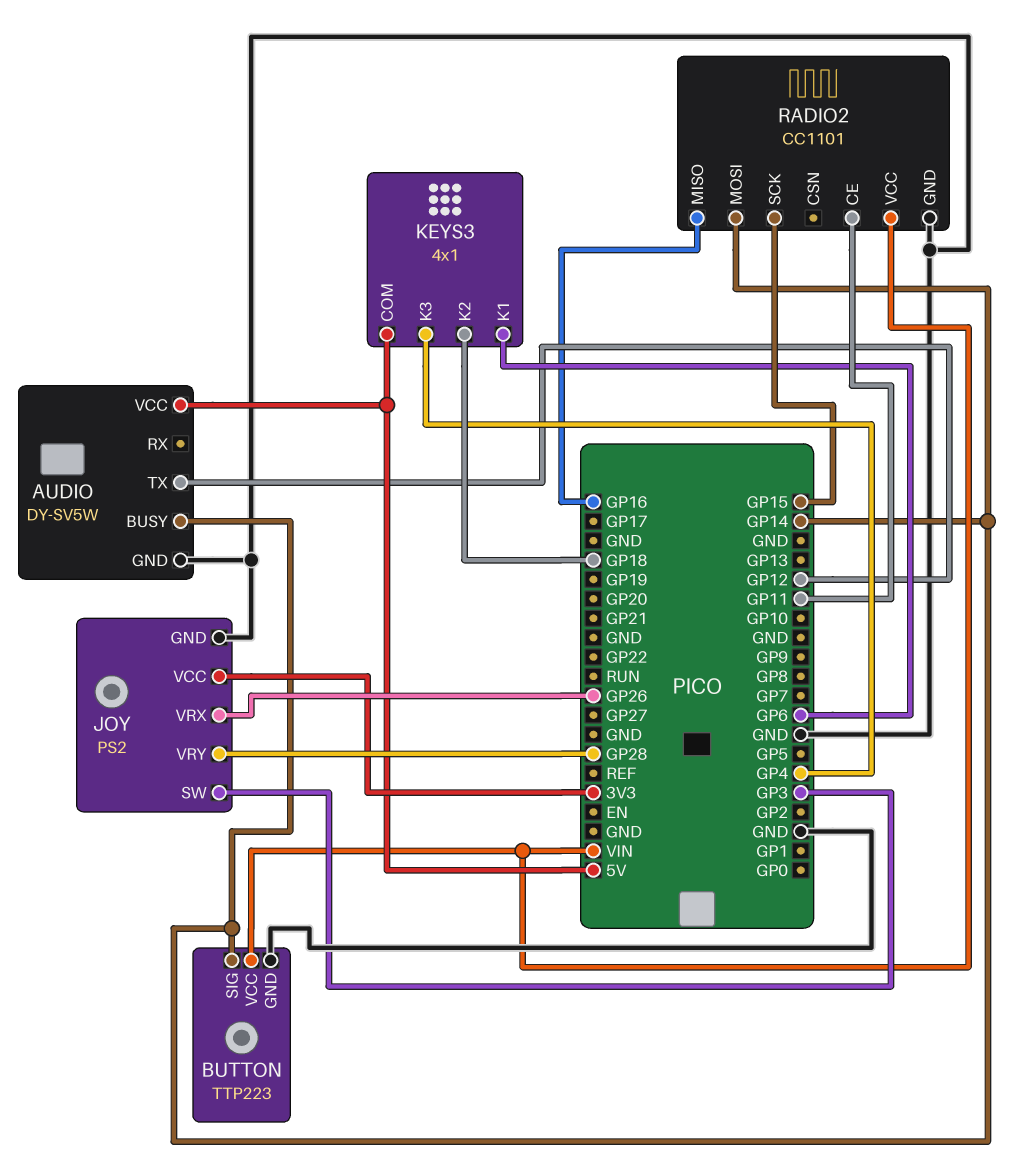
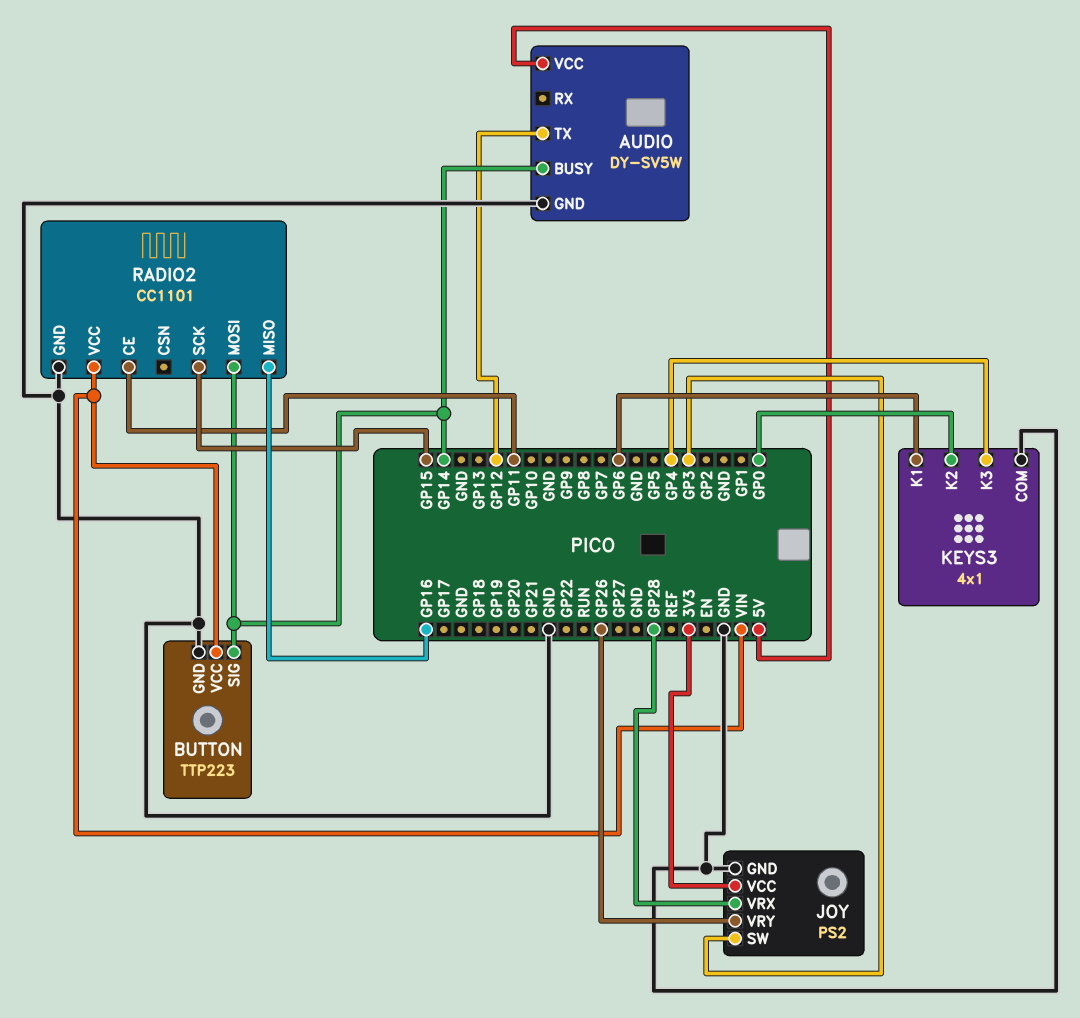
JOY pin VRX: GP26 -> GP28
JOY pin VRY: GP28 -> GP26
KEYS3 pin COM: 5V -> GND
KEYS3 pin K2: GP18 -> GP0

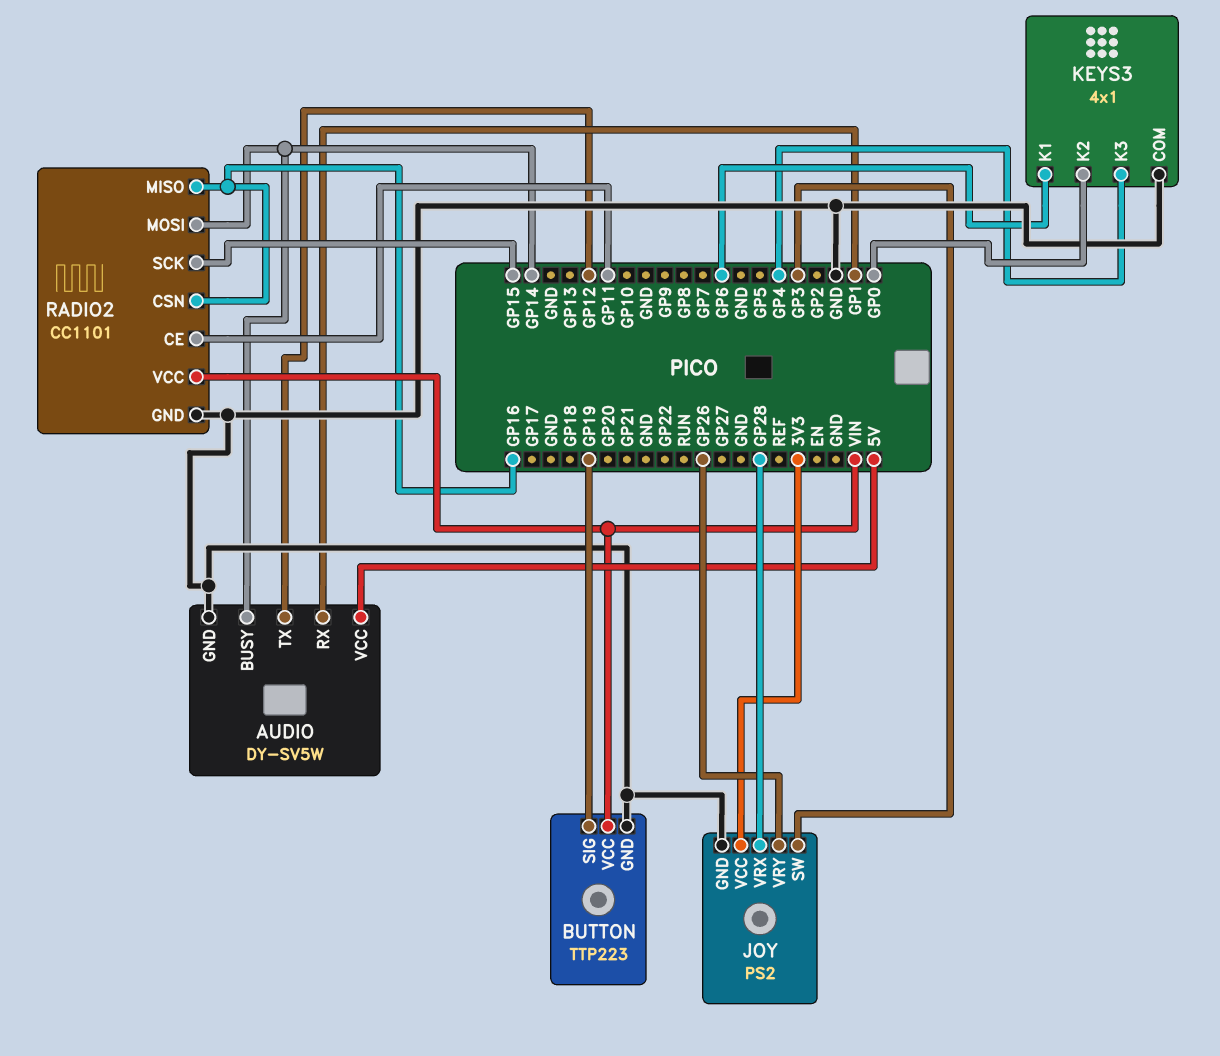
AUDIO pin RX: none -> GP1
BUTTON pin SIG: GP14 -> GP19
RADIO2 pin CSN: none -> GP16

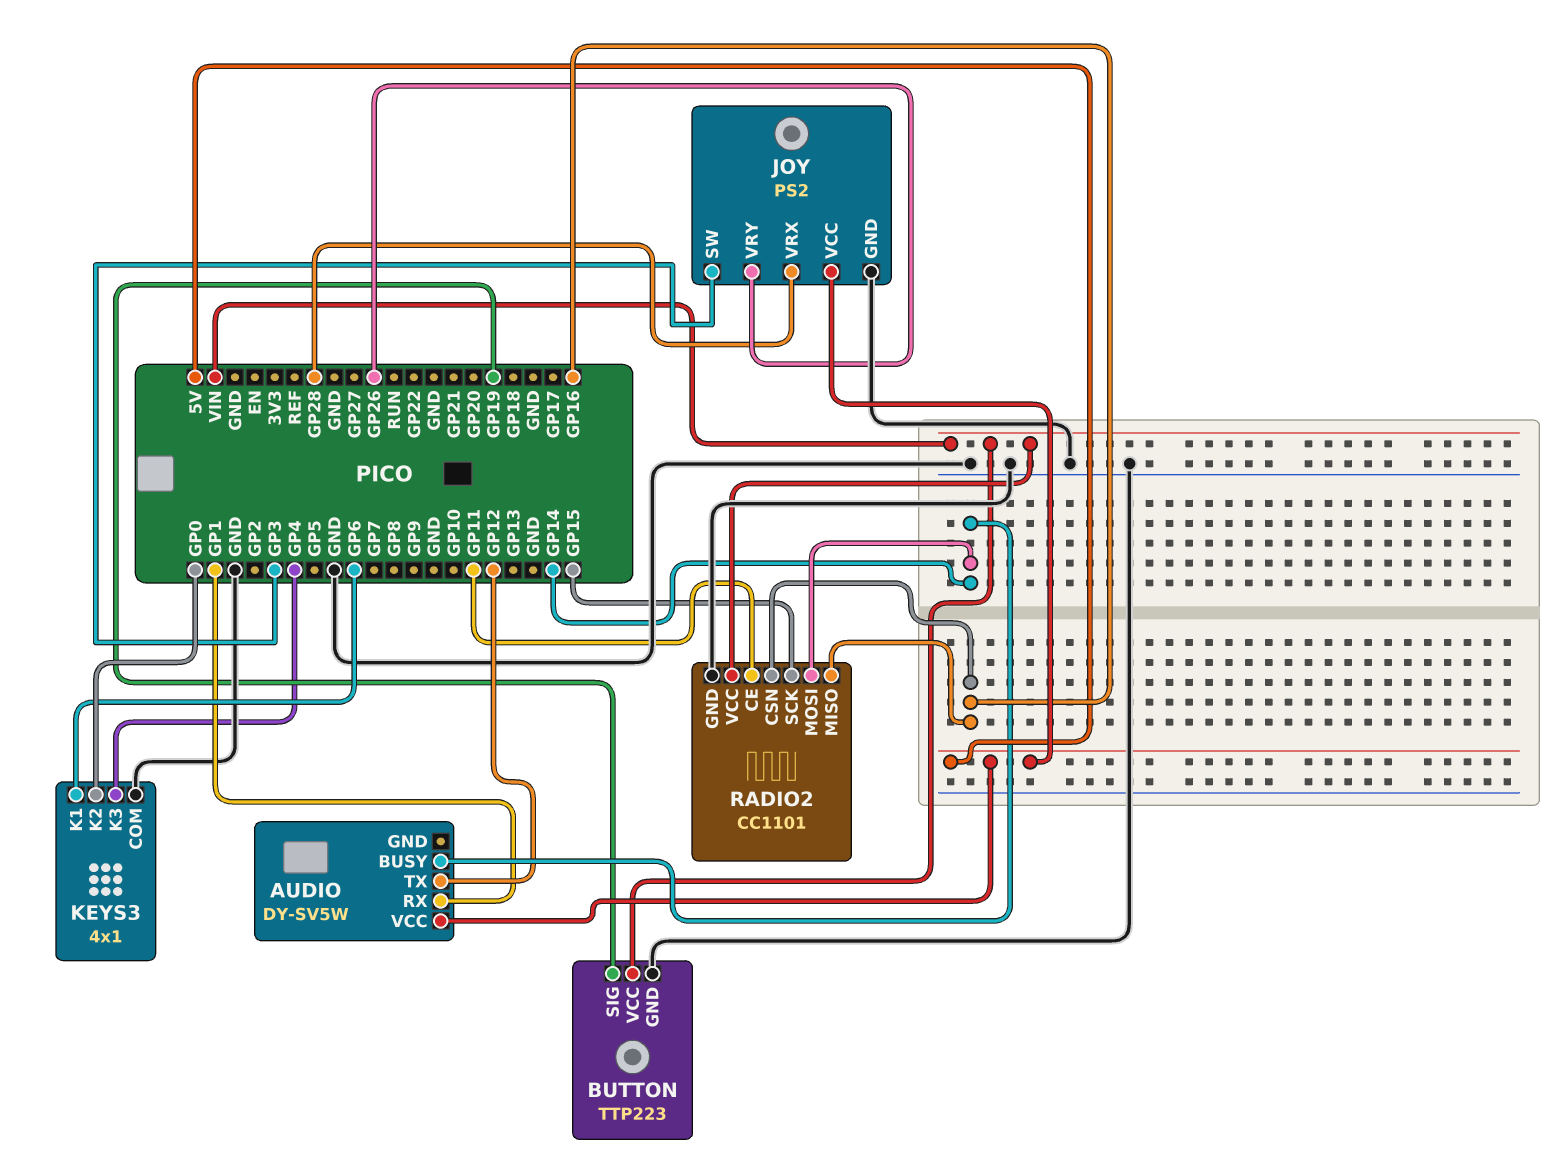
AUDIO pin GND: GND -> none
JOY pin VCC: 3V3 -> 5V

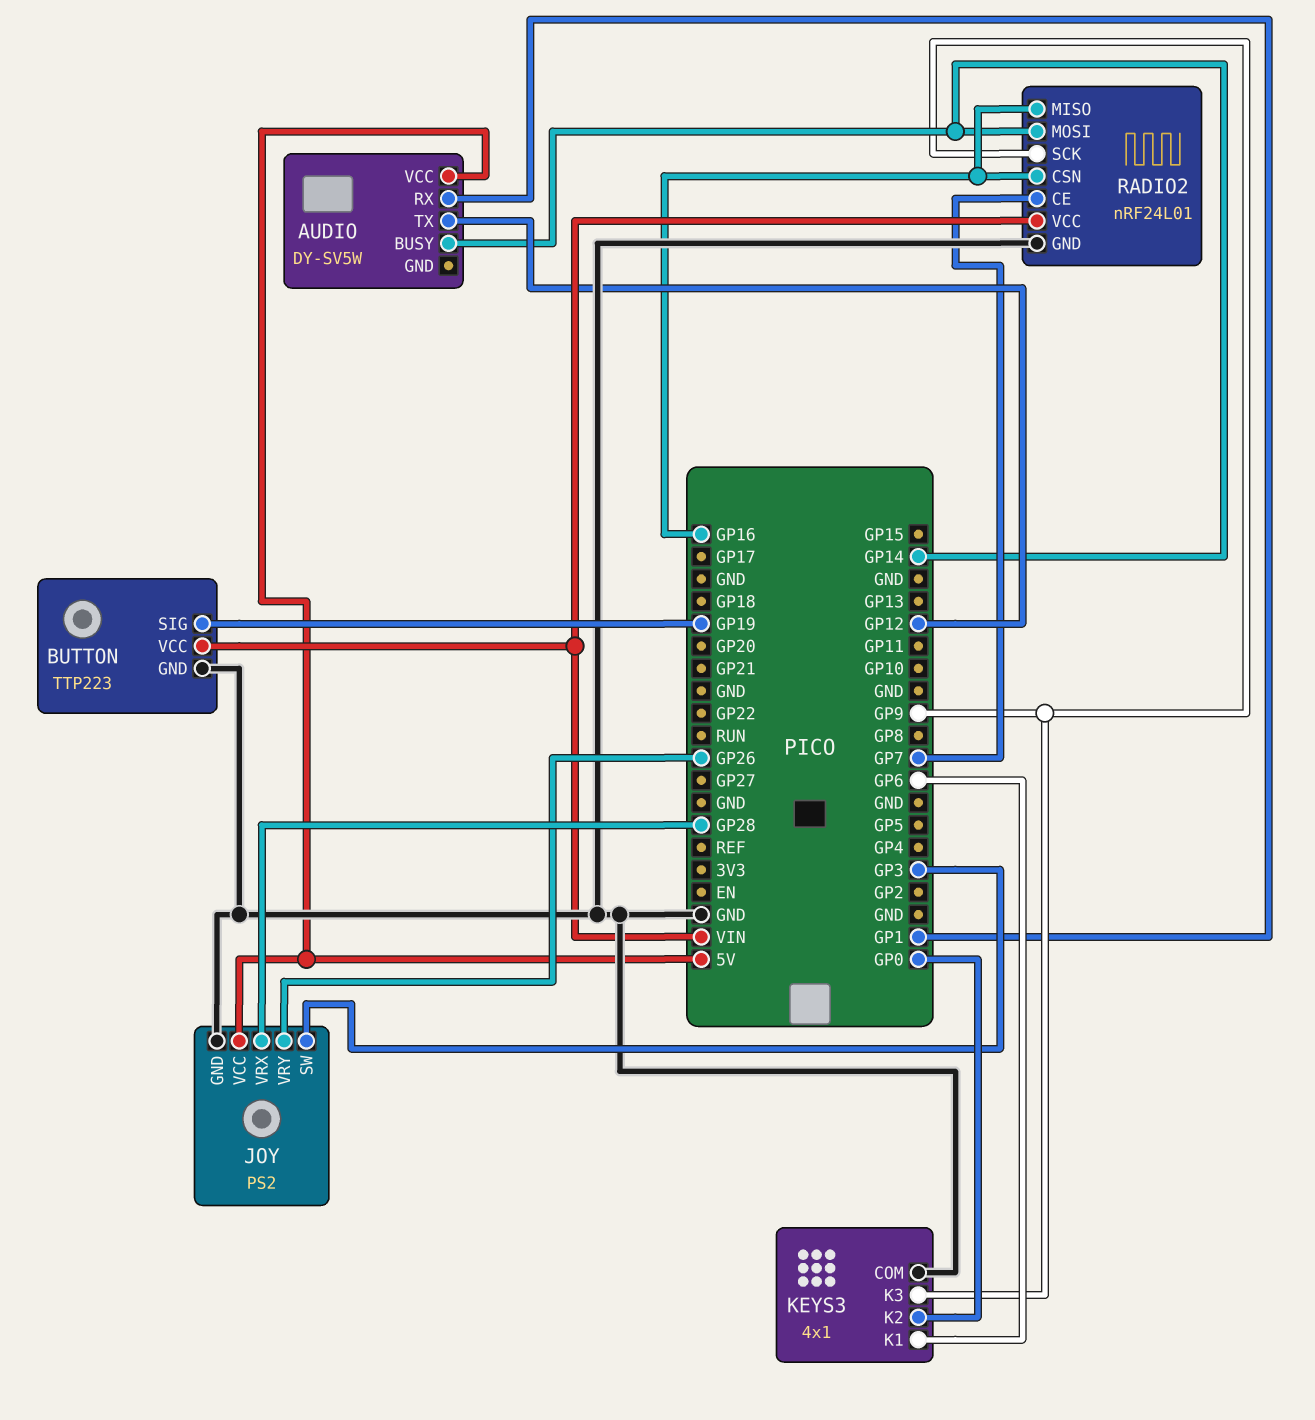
KEYS3 pin K3: GP4 -> GP9
RADIO2: CC1101 -> nRF24L01
RADIO2 pin CE: GP11 -> GP7
RADIO2 pin SCK: GP15 -> GP9

